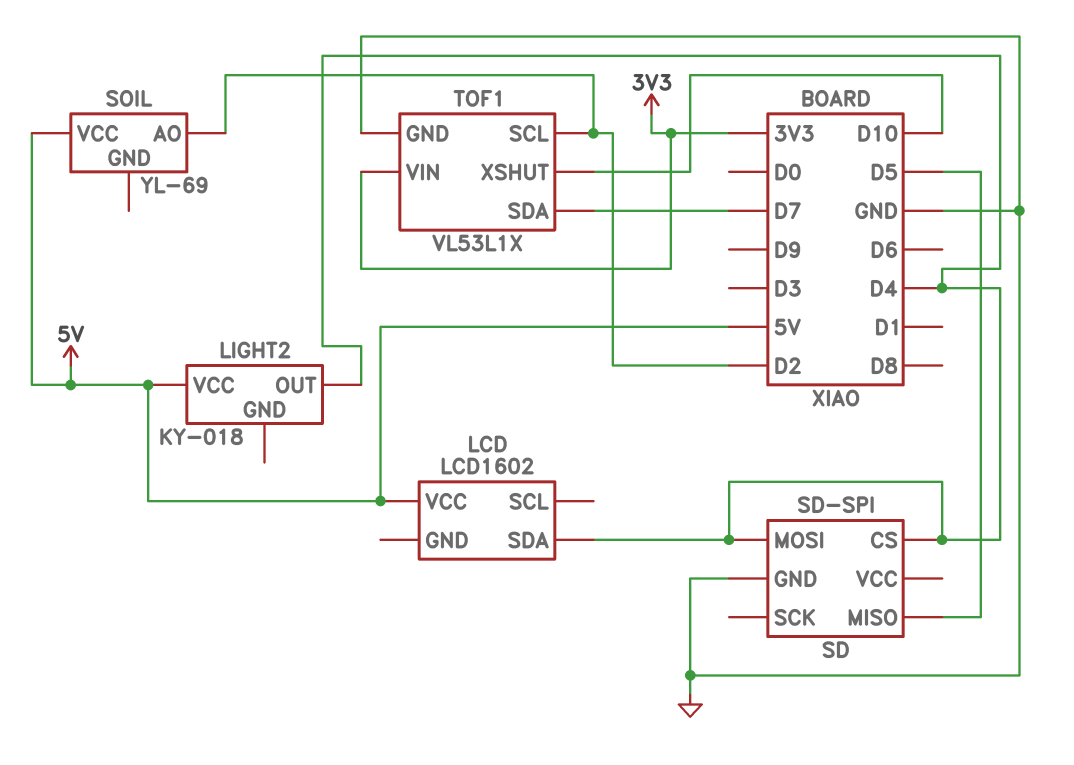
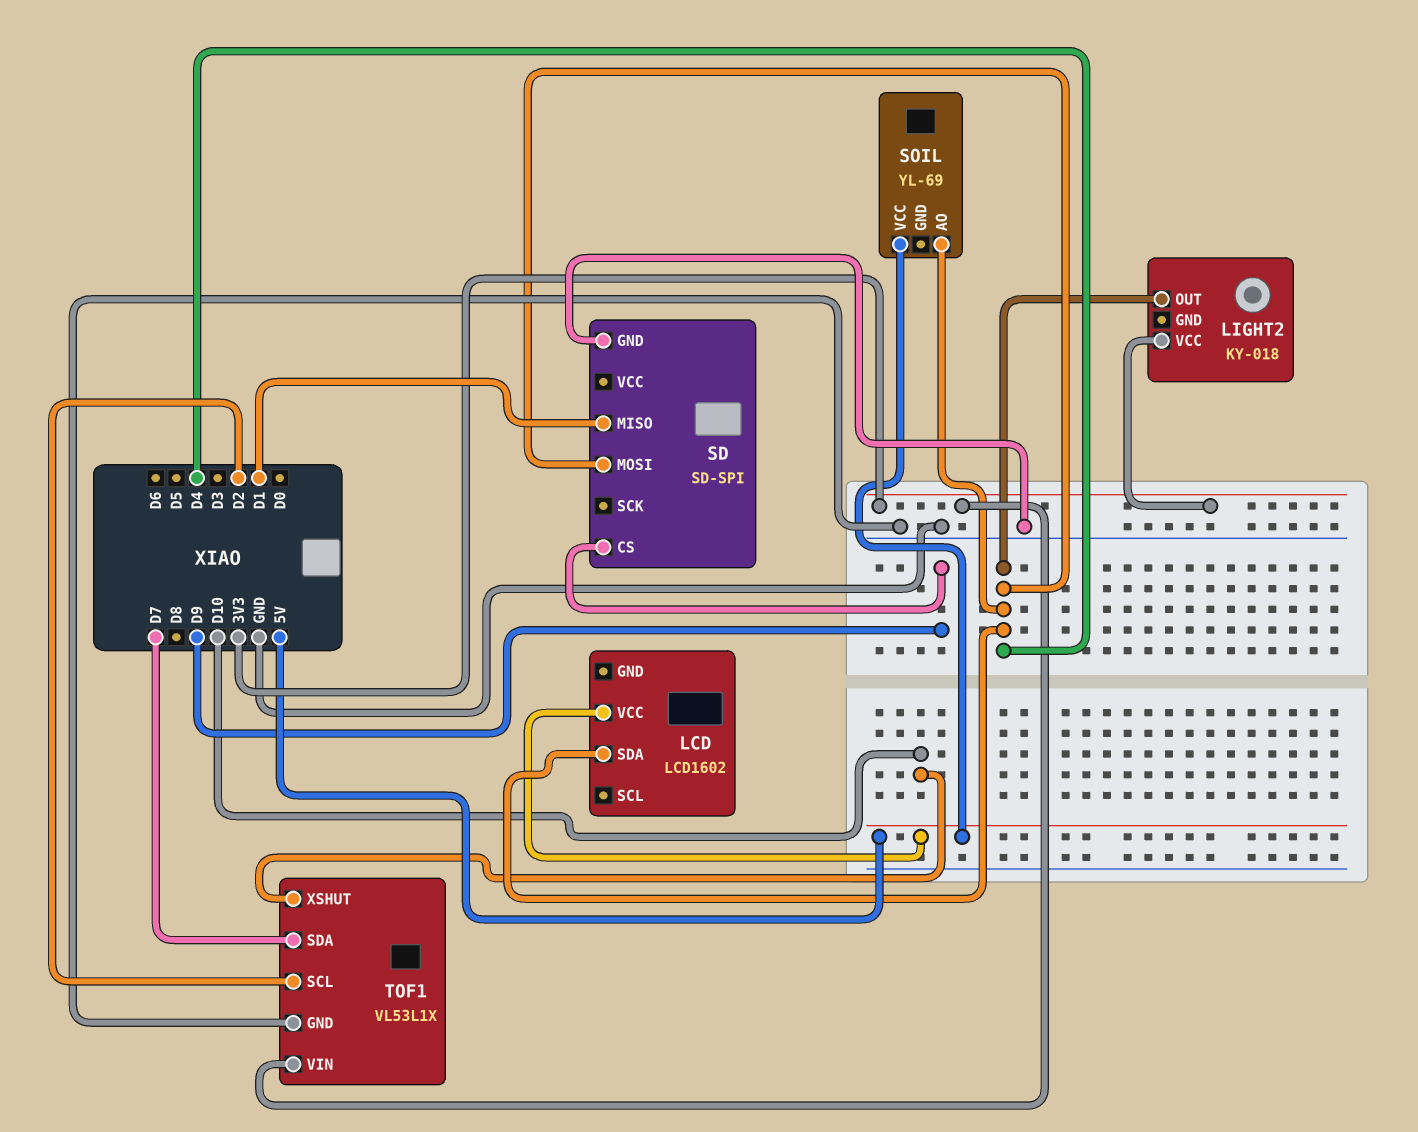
LIGHT2 pin VCC: 5V -> 3V3
SD pin CS: D4 -> D9
SD pin MISO: D5 -> D1
SOIL pin AO: D2 -> D4

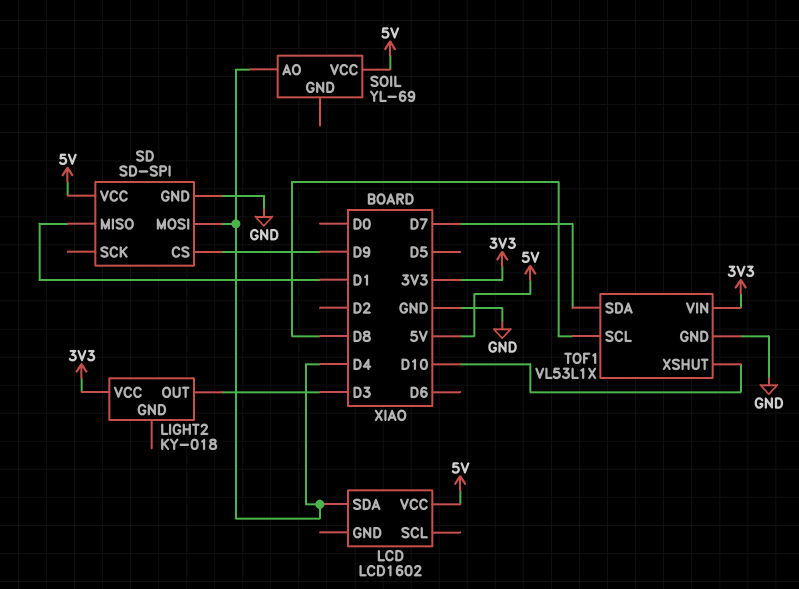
LIGHT2 pin OUT: D4 -> D3
SD pin VCC: none -> 5V
TOF1 pin SCL: D2 -> D8

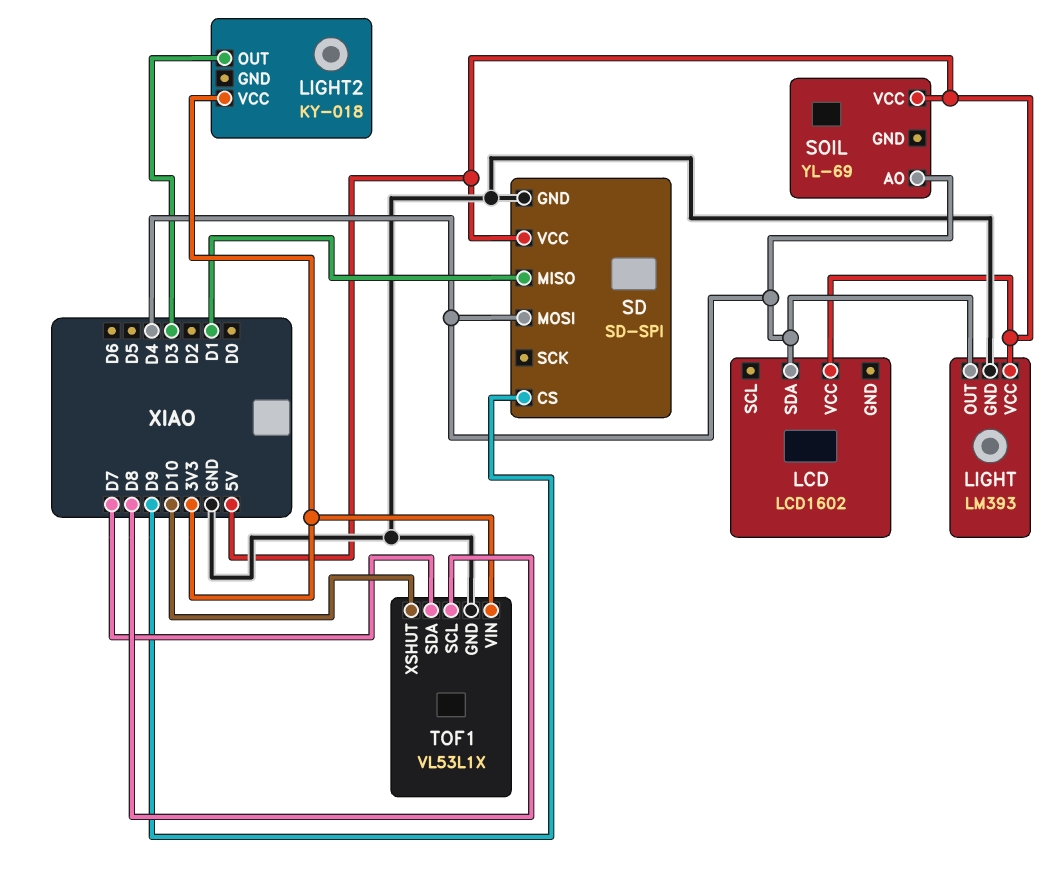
LIGHT: none -> LM393
LIGHT pin GND: none -> GND
LIGHT pin OUT: none -> D4
LIGHT pin VCC: none -> 5V

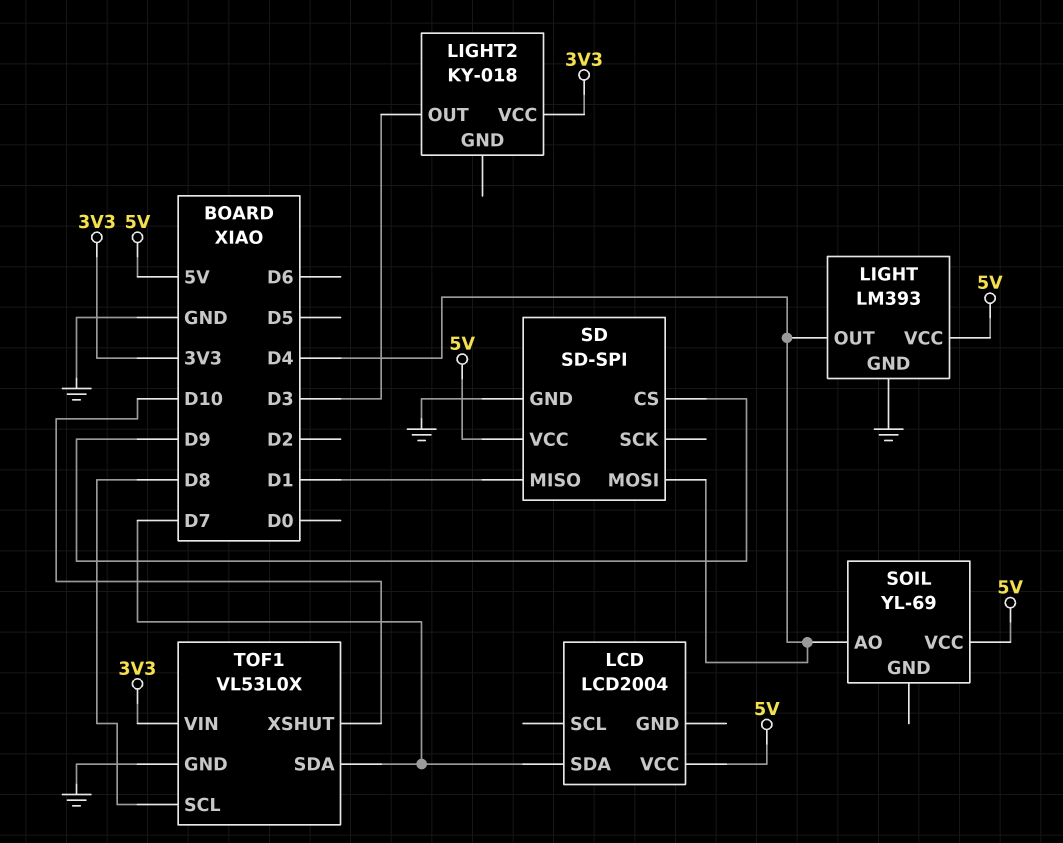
LCD: LCD1602 -> LCD2004
LCD pin SDA: D4 -> D7
TOF1: VL53L1X -> VL53L0X

